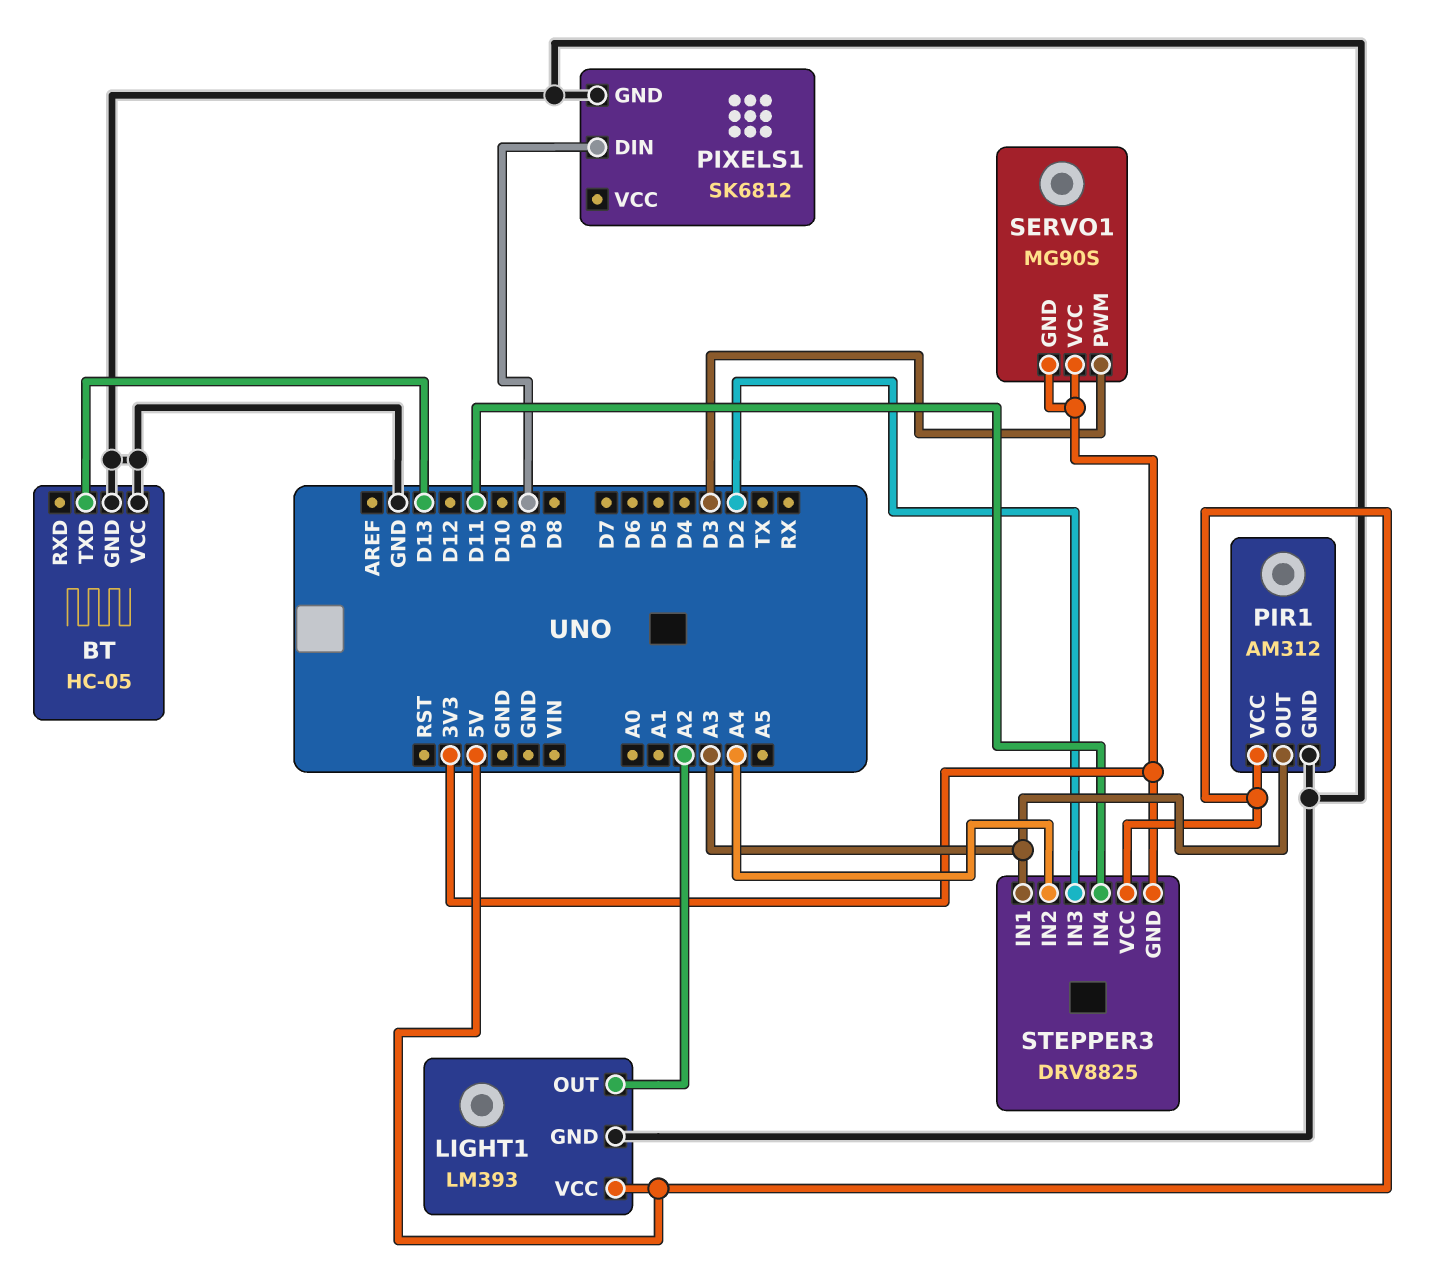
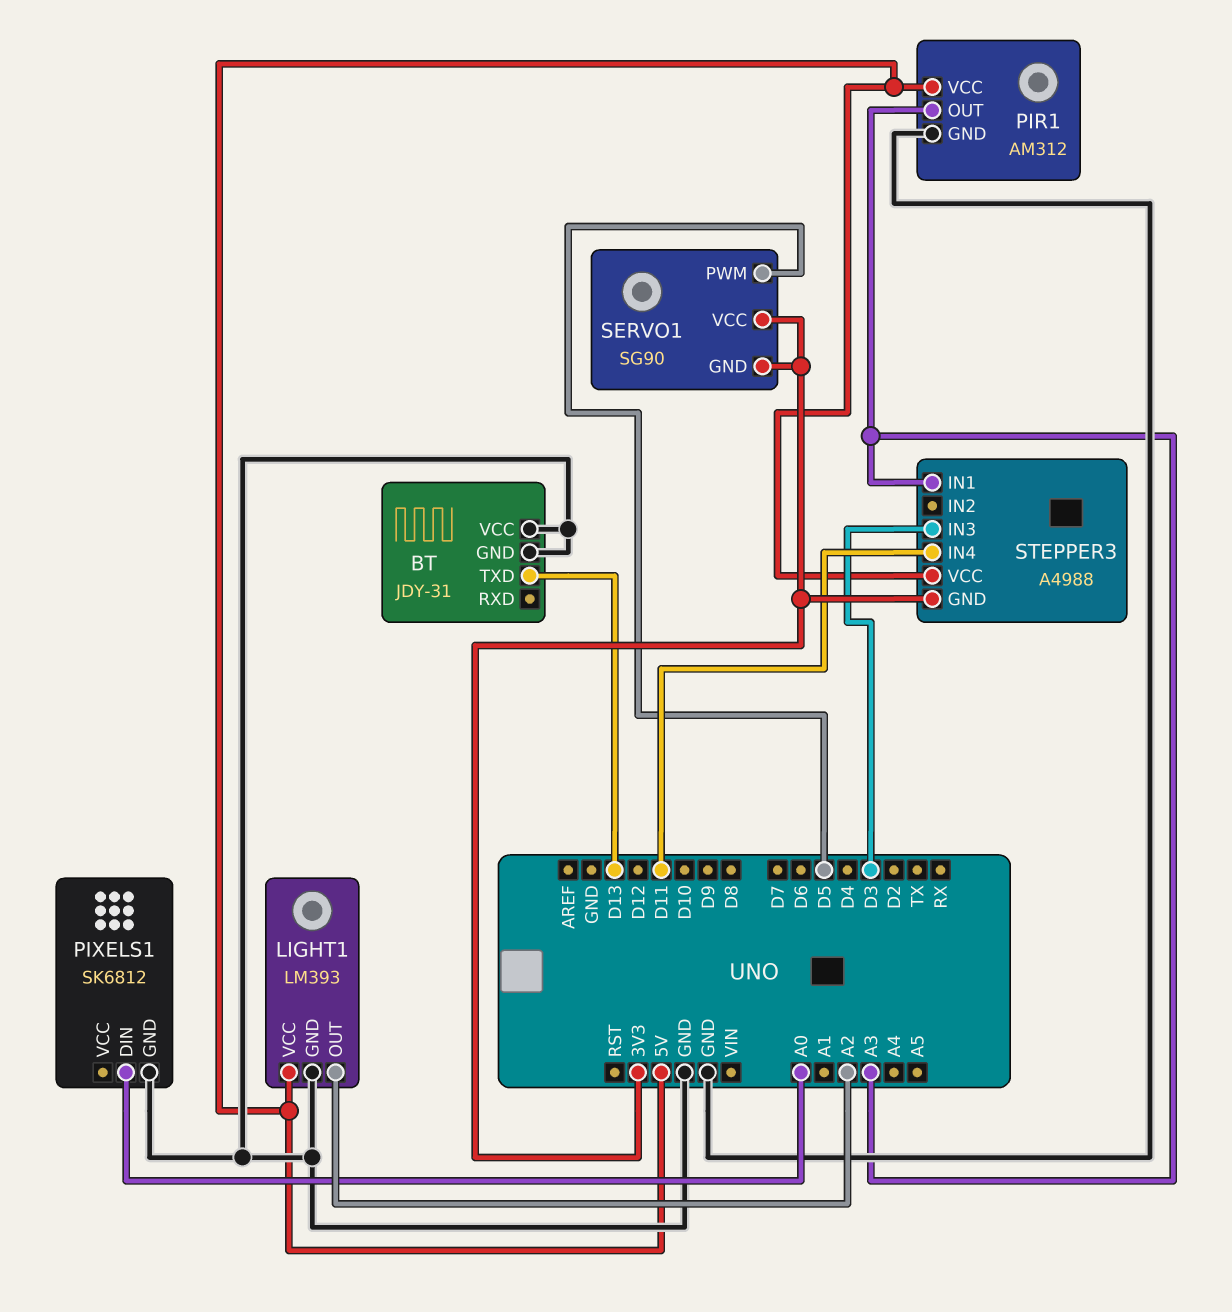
BT: HC-05 -> JDY-31
PIXELS1 pin DIN: D9 -> A0
SERVO1: MG90S -> SG90
SERVO1 pin PWM: D3 -> D5
STEPPER3: DRV8825 -> A4988
STEPPER3 pin IN2: A4 -> none
STEPPER3 pin IN3: D2 -> D3

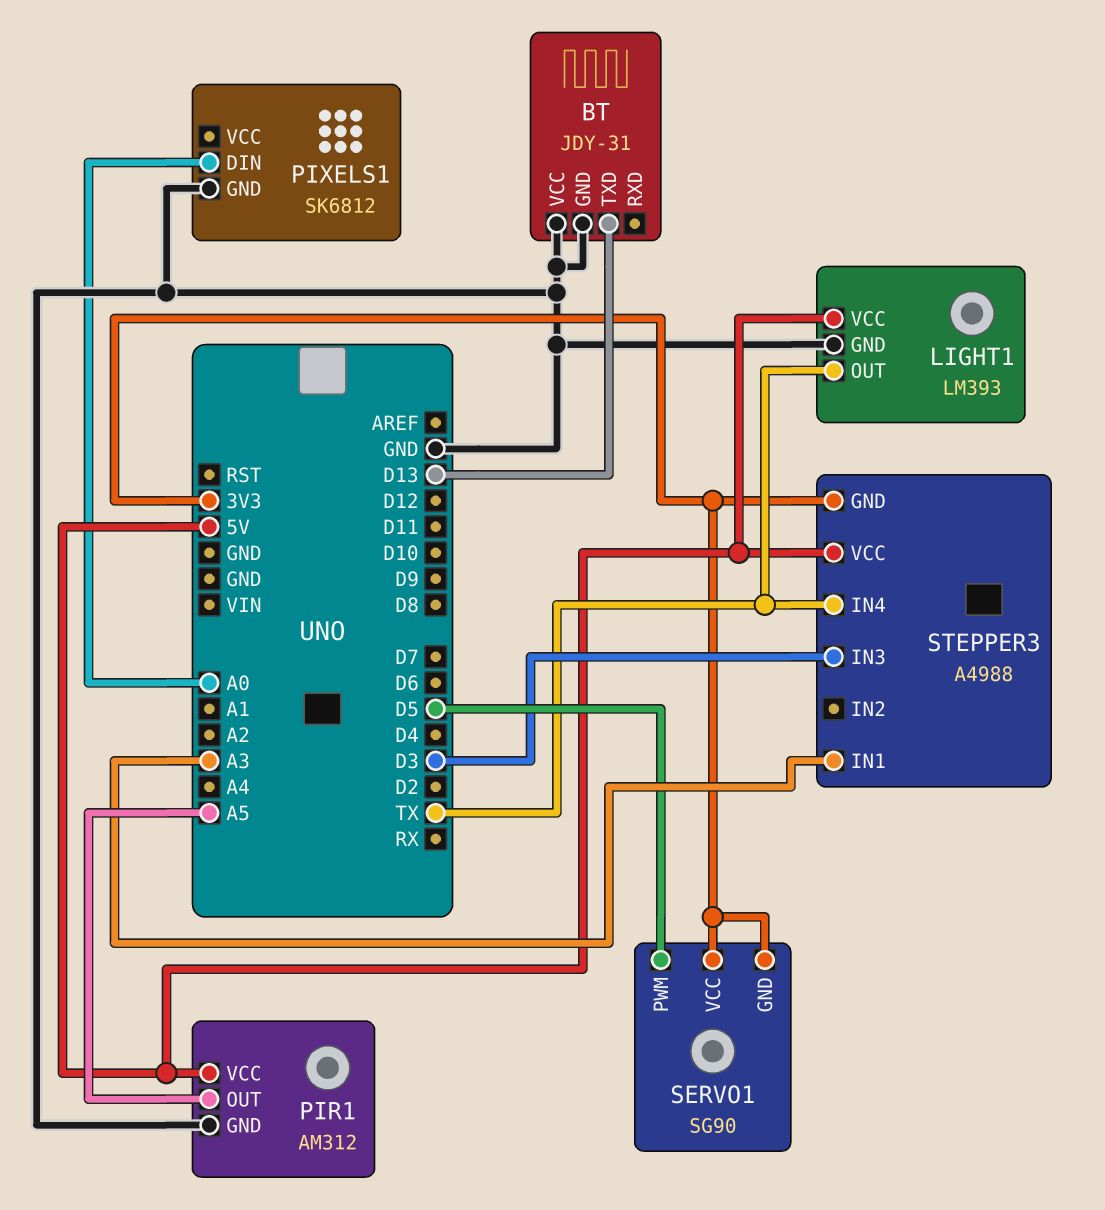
LIGHT1 pin OUT: A2 -> TX
PIR1 pin OUT: A3 -> A5
STEPPER3 pin IN4: D11 -> TX

